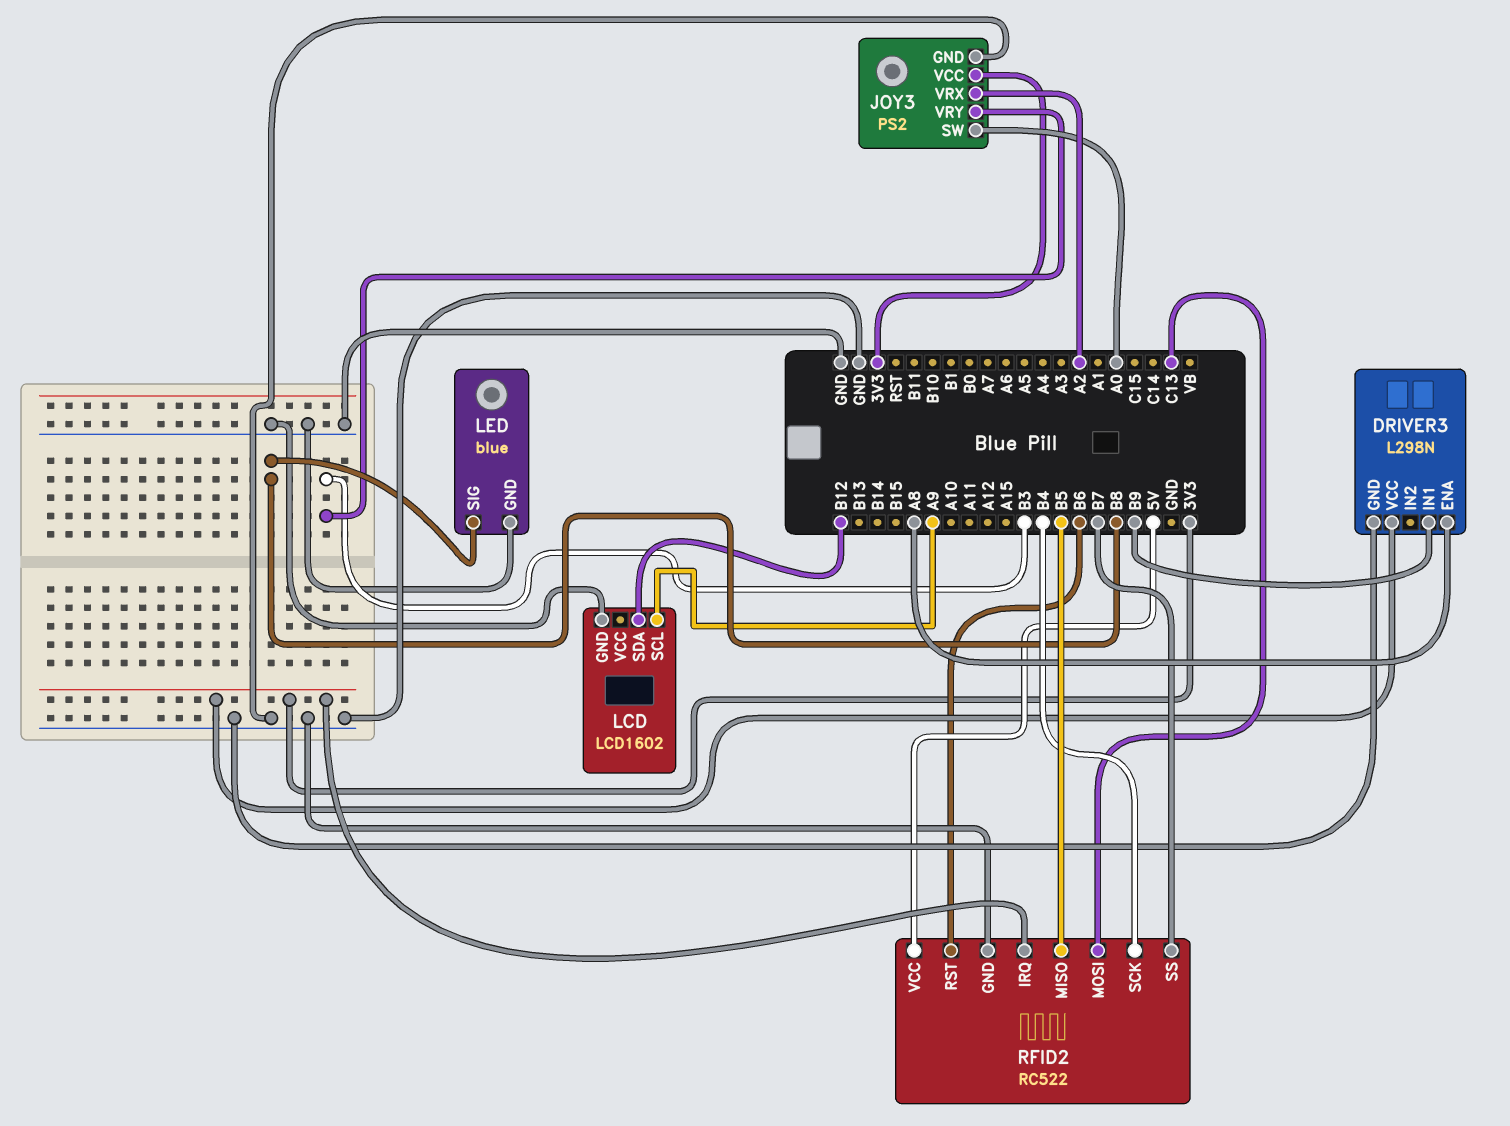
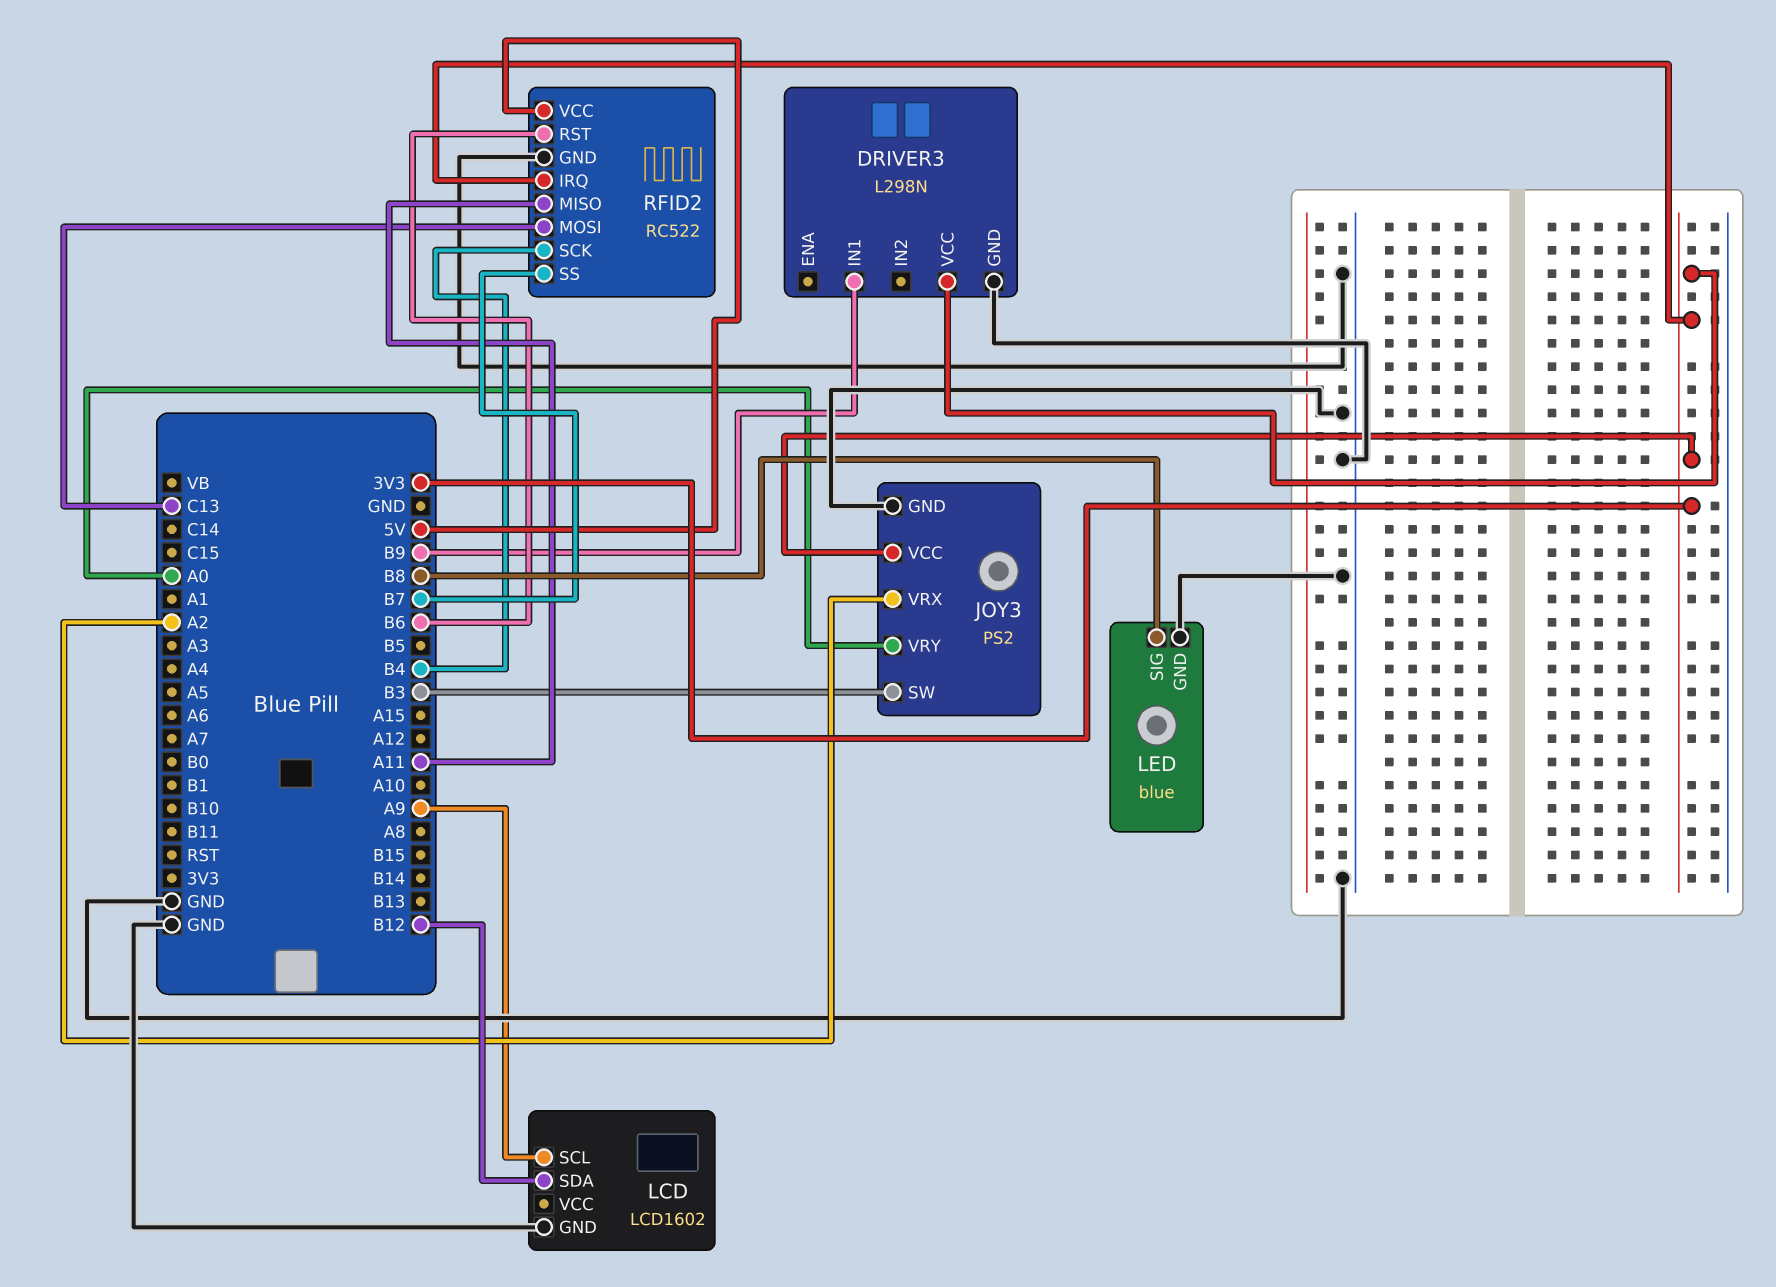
DRIVER3 pin ENA: A8 -> none
JOY3 pin SW: A0 -> B3
JOY3 pin VRY: B3 -> A0
RFID2 pin MISO: B5 -> A11

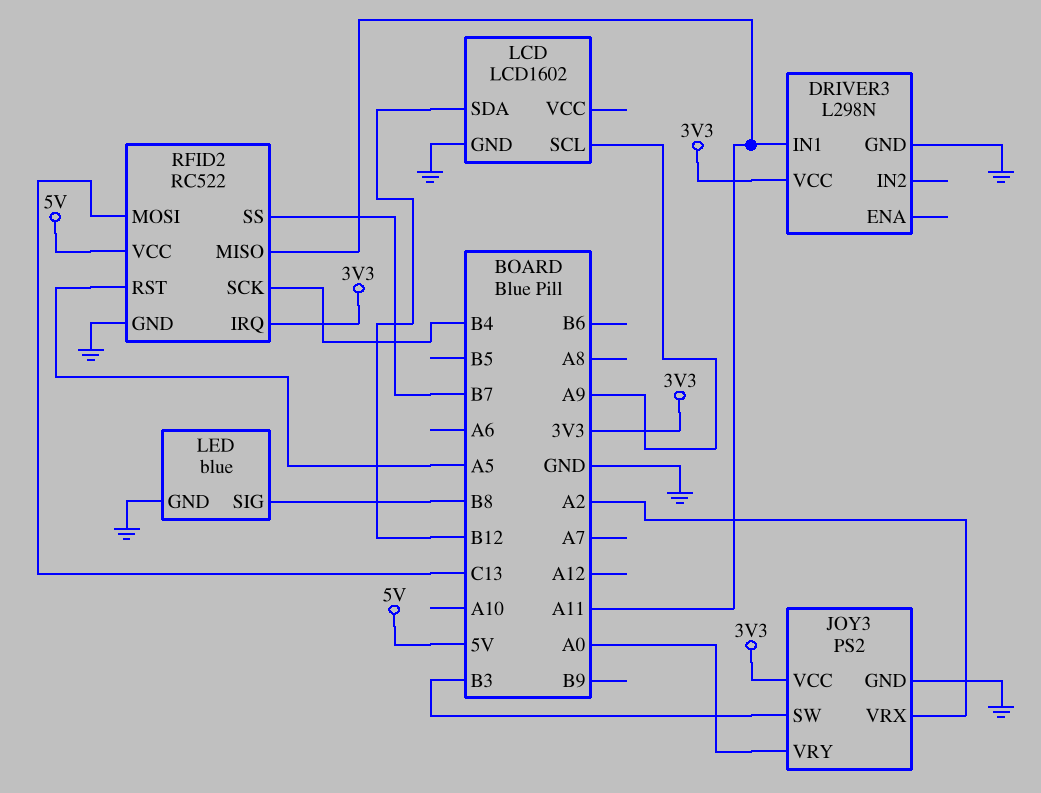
DRIVER3 pin IN1: B9 -> A11
RFID2 pin RST: B6 -> A5

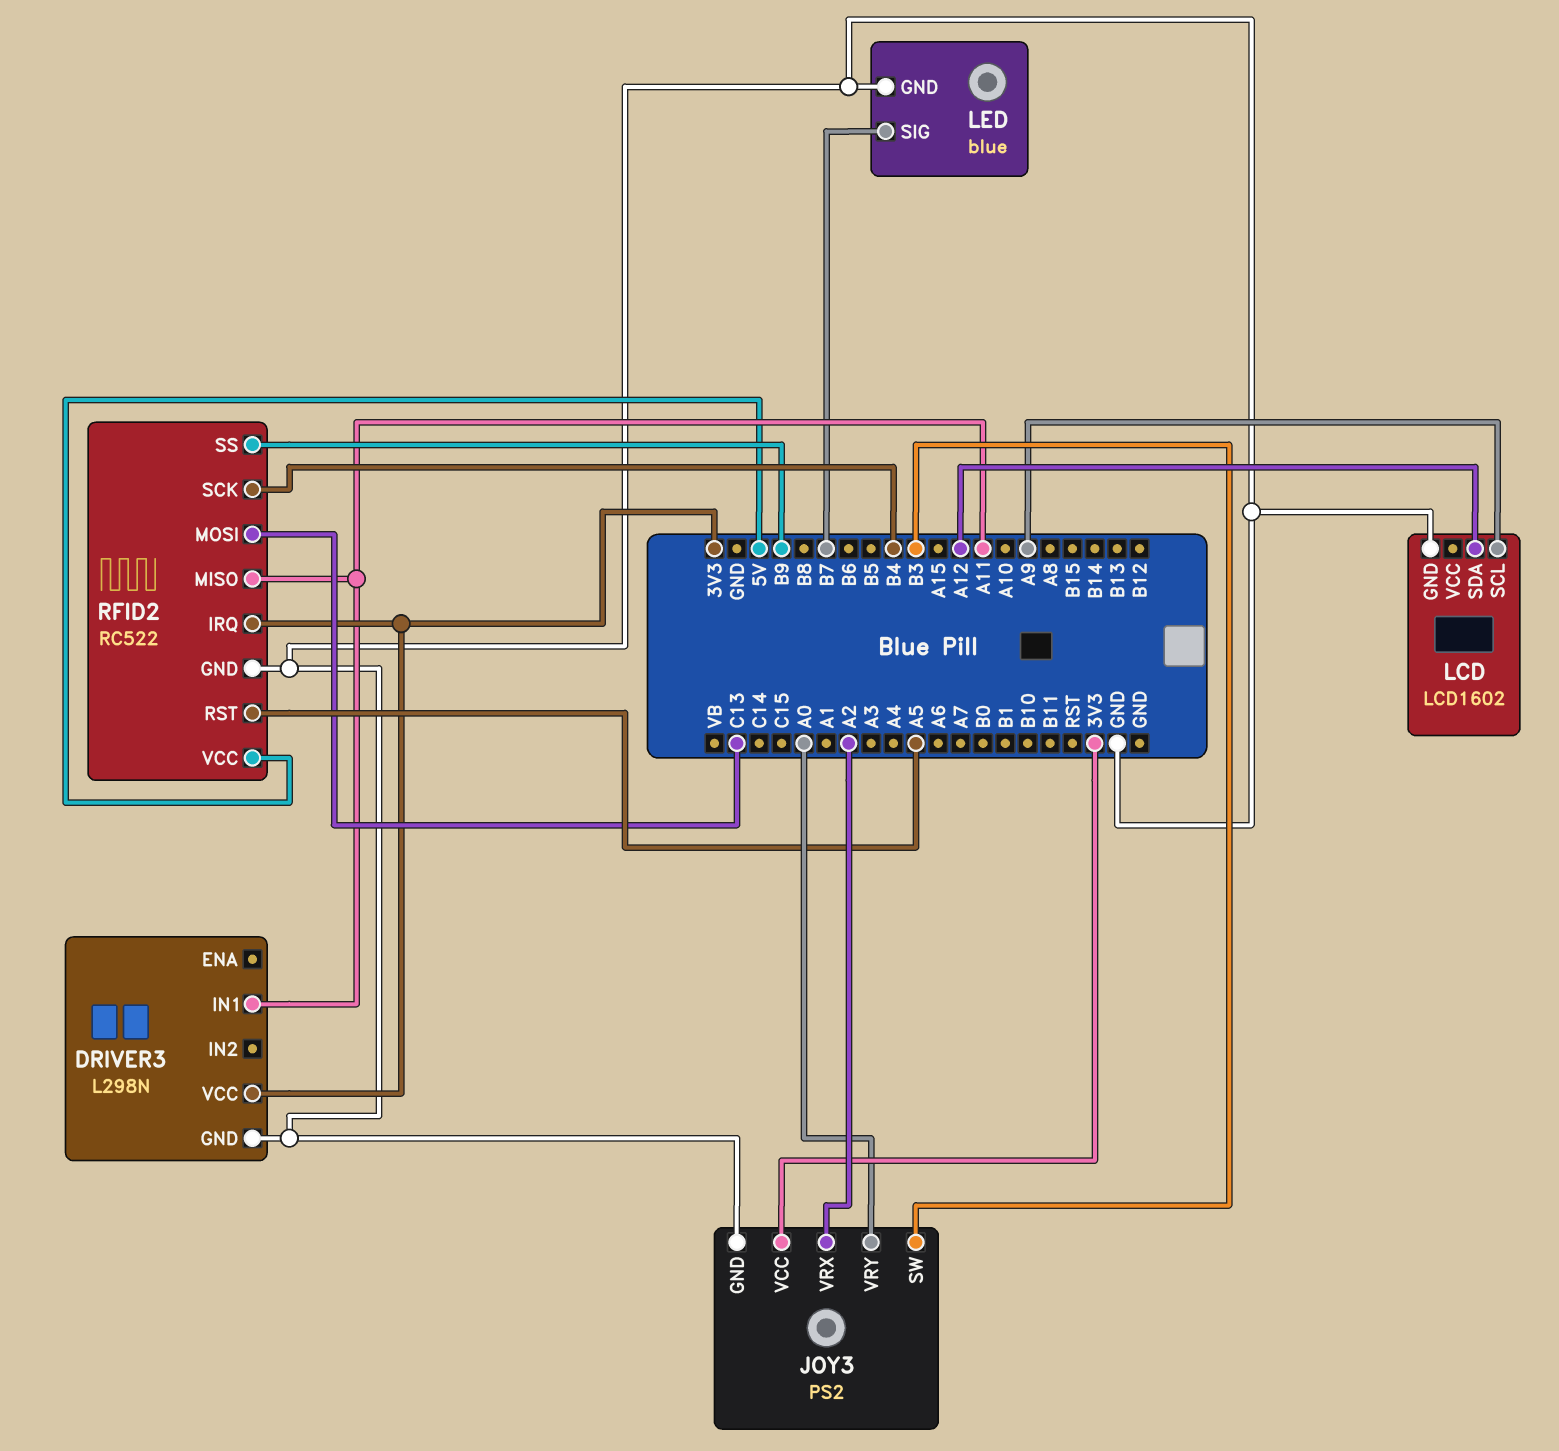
LCD pin SDA: B12 -> A12
LED pin SIG: B8 -> B7
RFID2 pin SS: B7 -> B9

